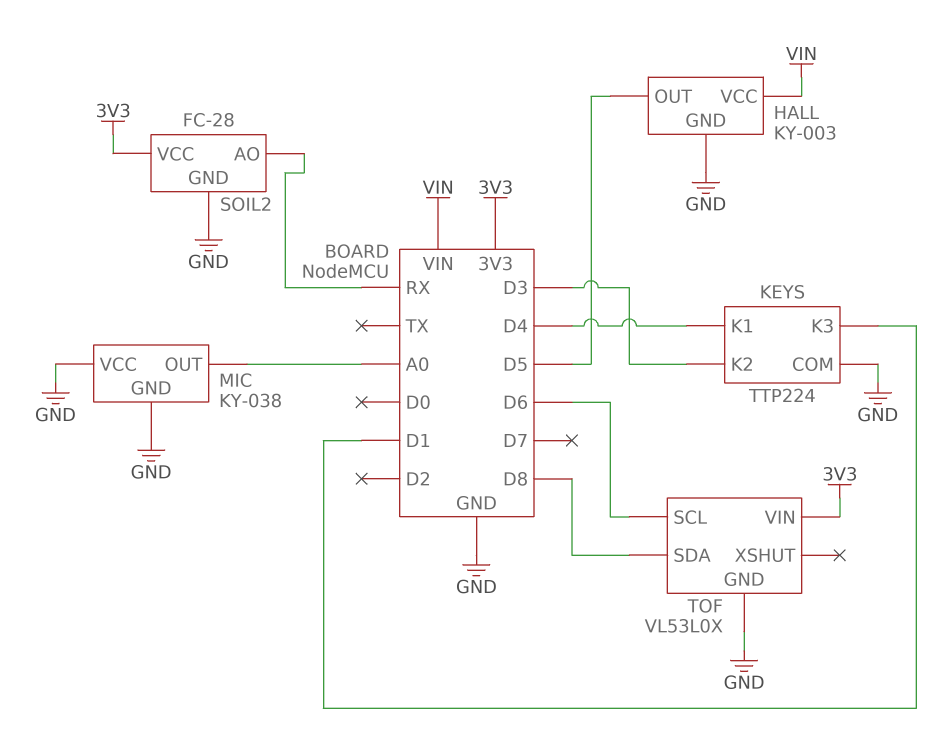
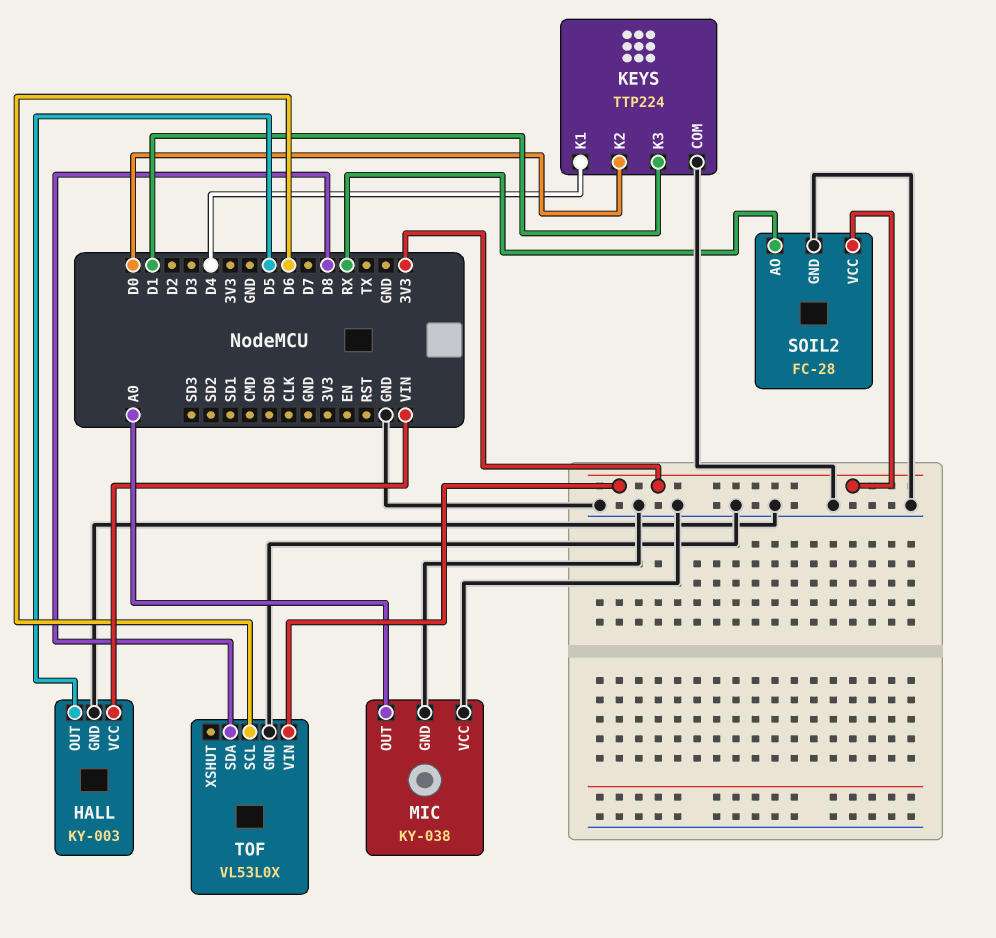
KEYS pin K2: D3 -> D0

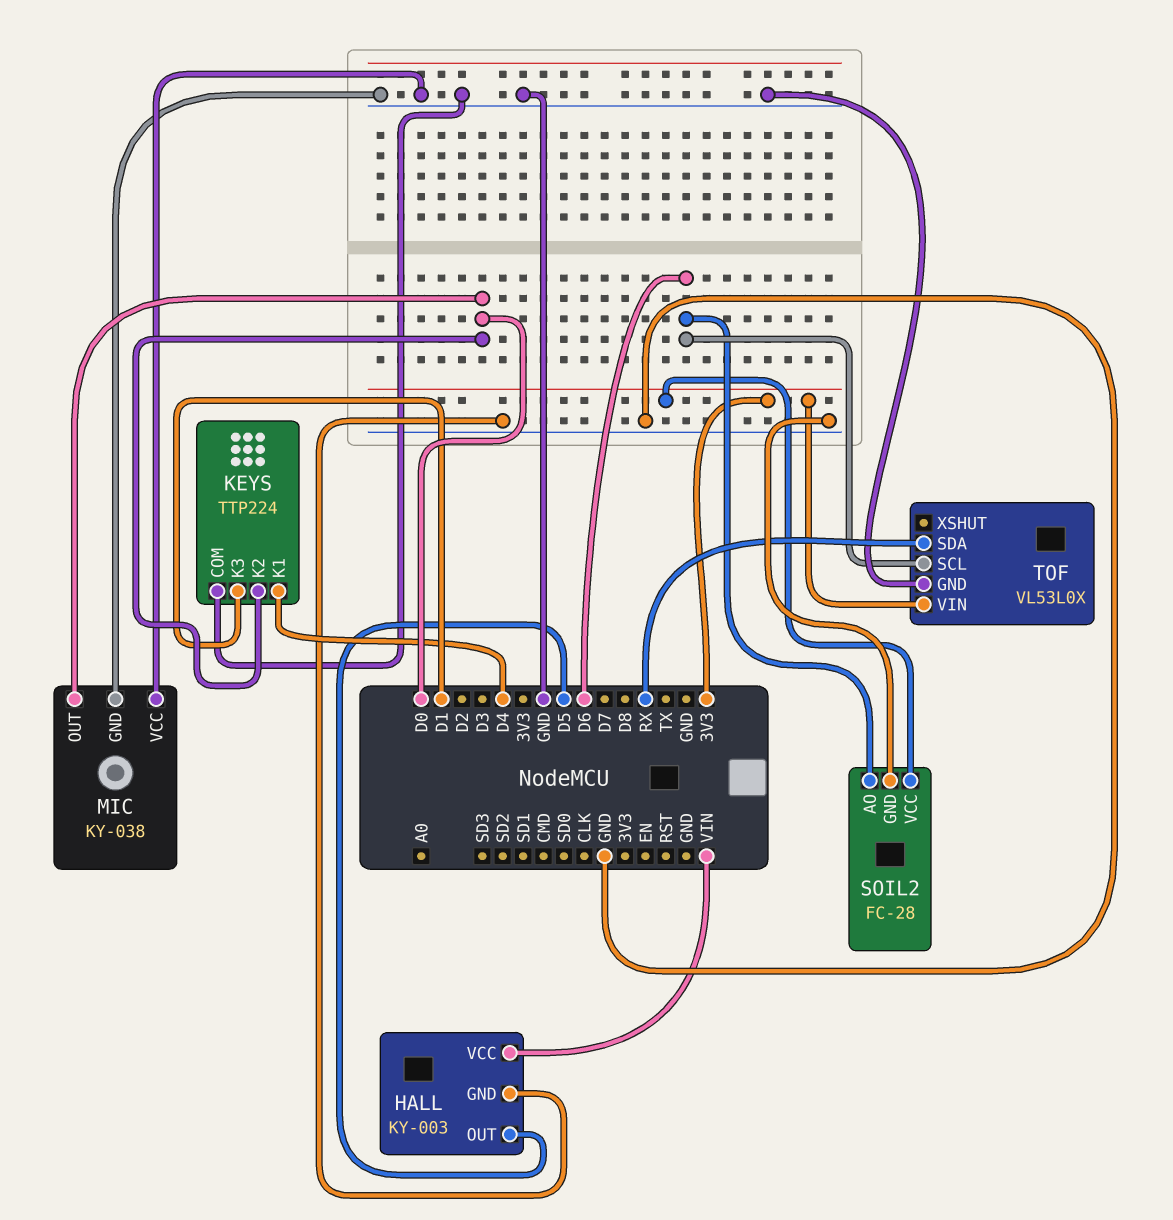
MIC pin OUT: A0 -> D0
SOIL2 pin AO: RX -> D6
TOF pin SDA: D8 -> RX

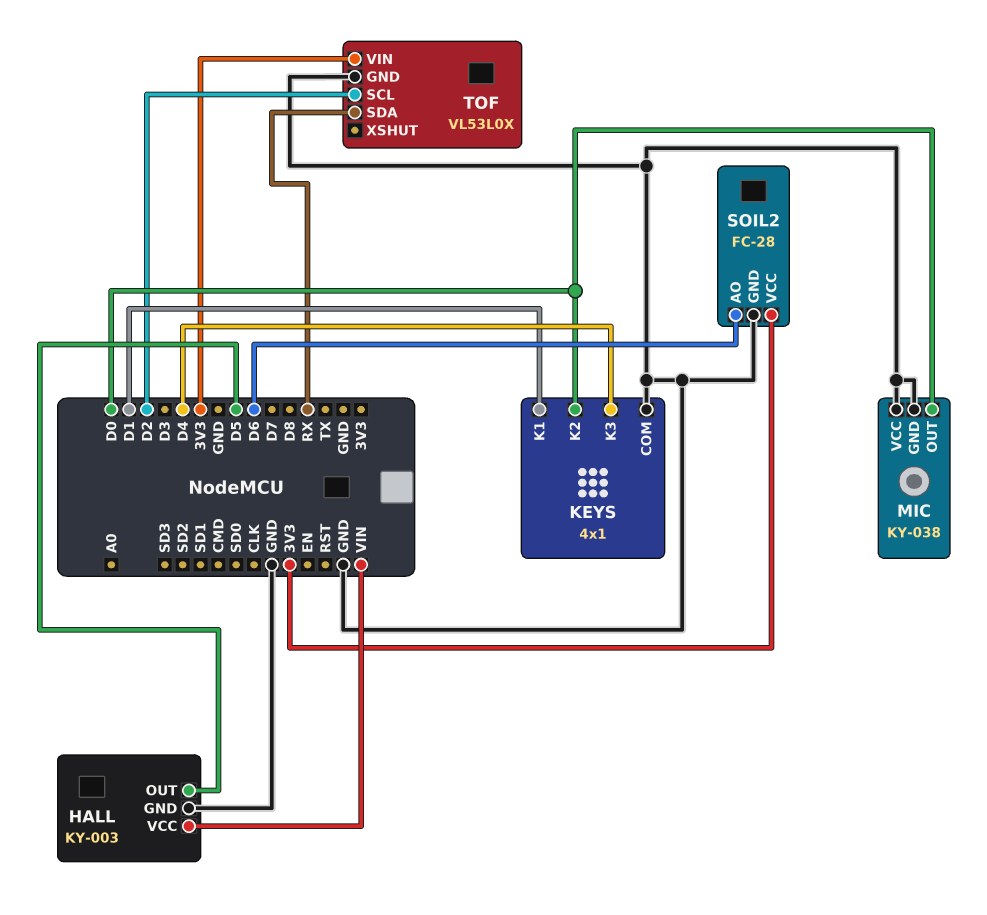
KEYS: TTP224 -> 4x1
KEYS pin K1: D4 -> D1
KEYS pin K3: D1 -> D4
TOF pin SCL: D6 -> D2

